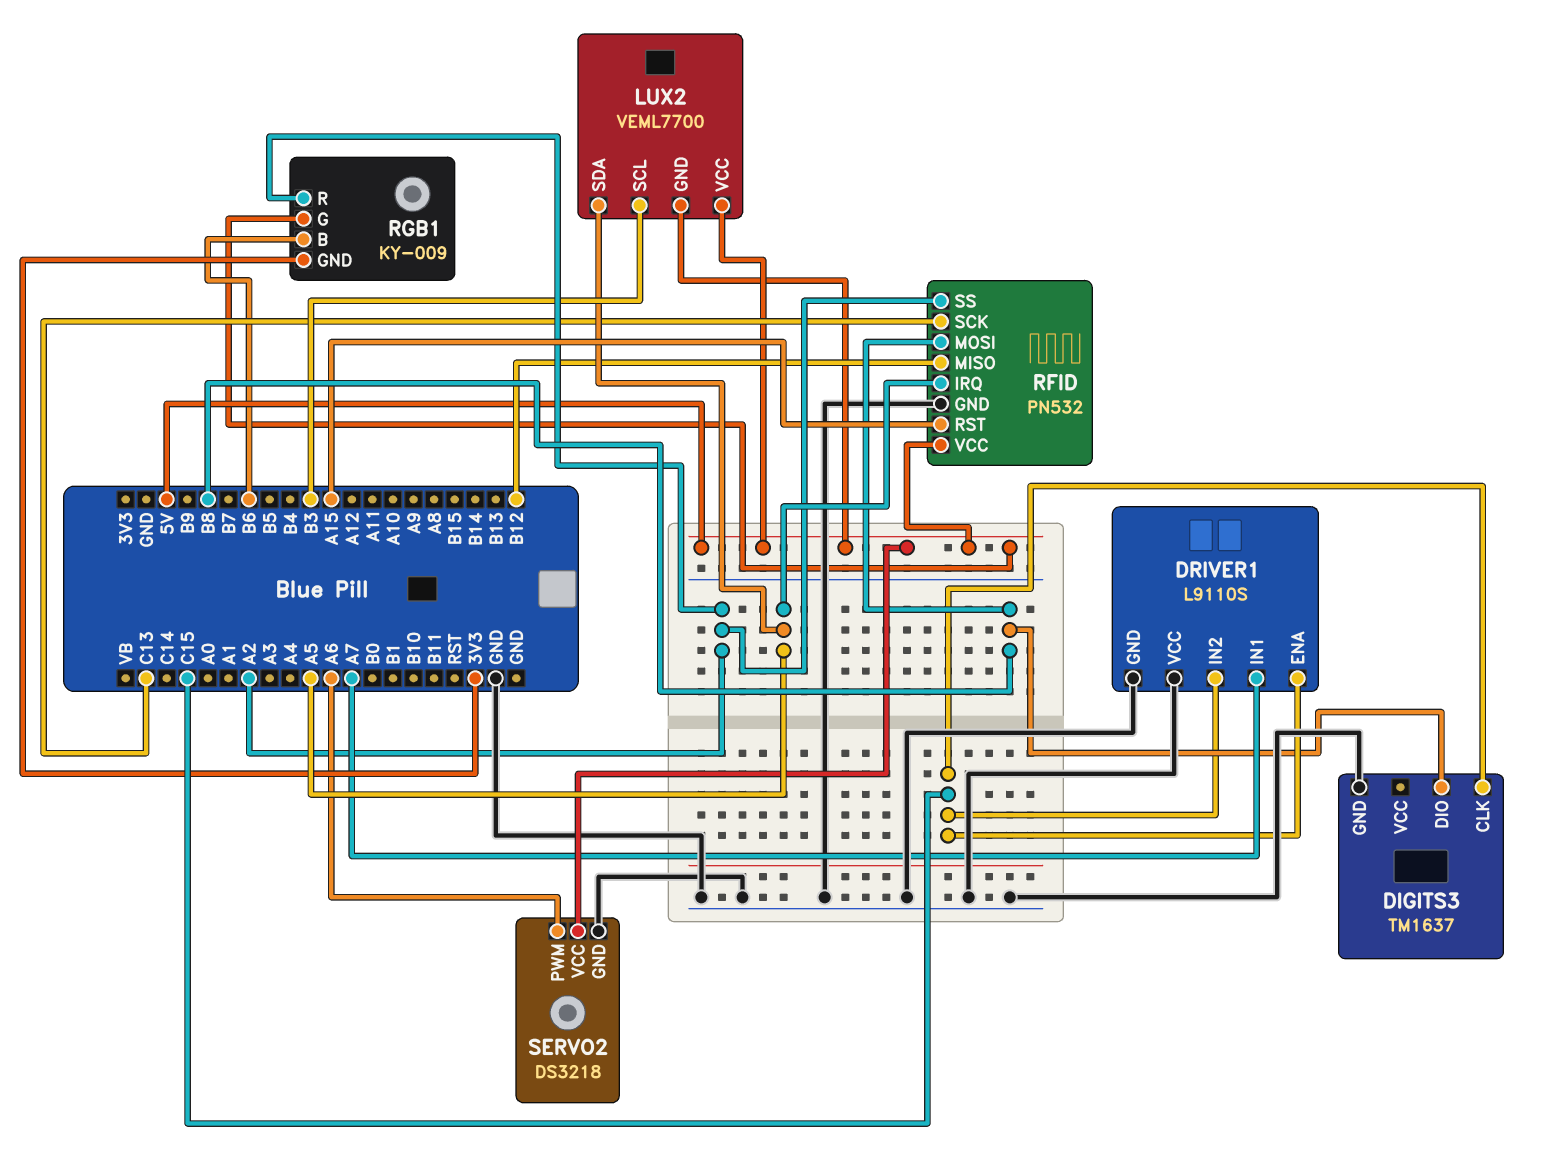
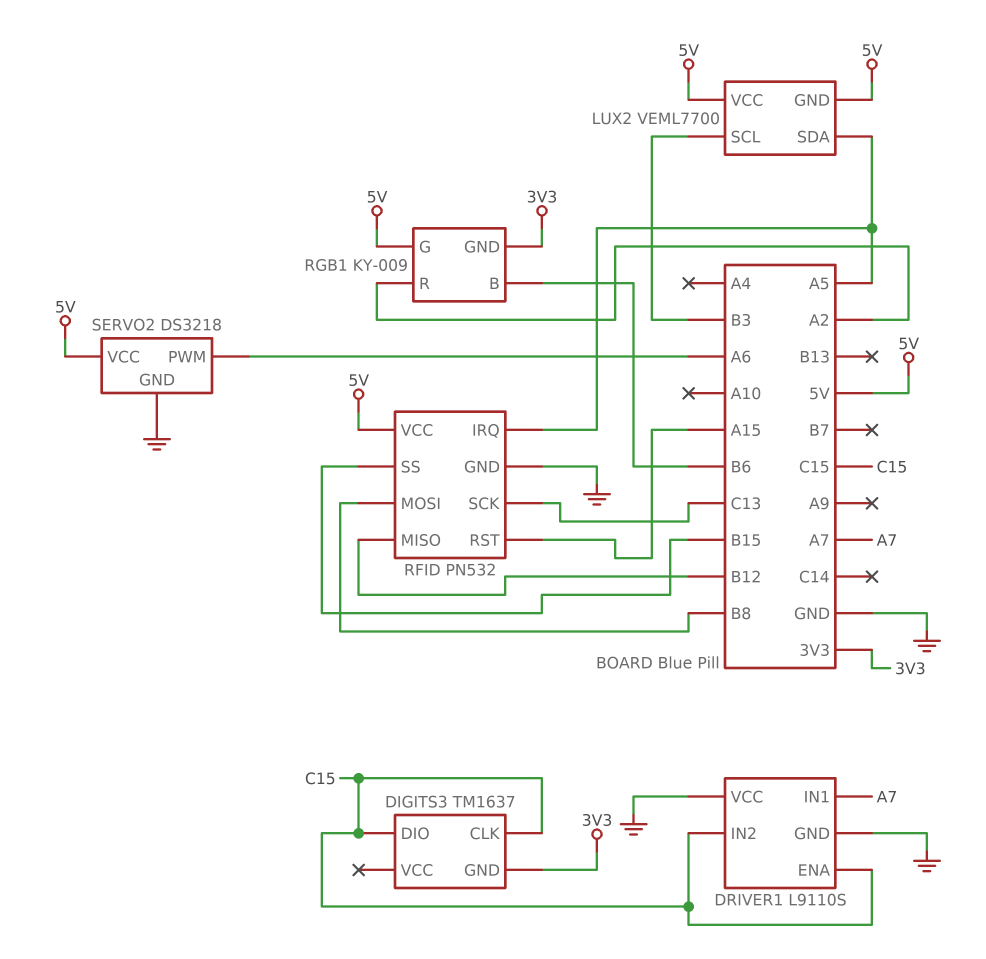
DIGITS3 pin DIO: B8 -> C15
DIGITS3 pin GND: GND -> 3V3
RFID pin SS: A2 -> B15

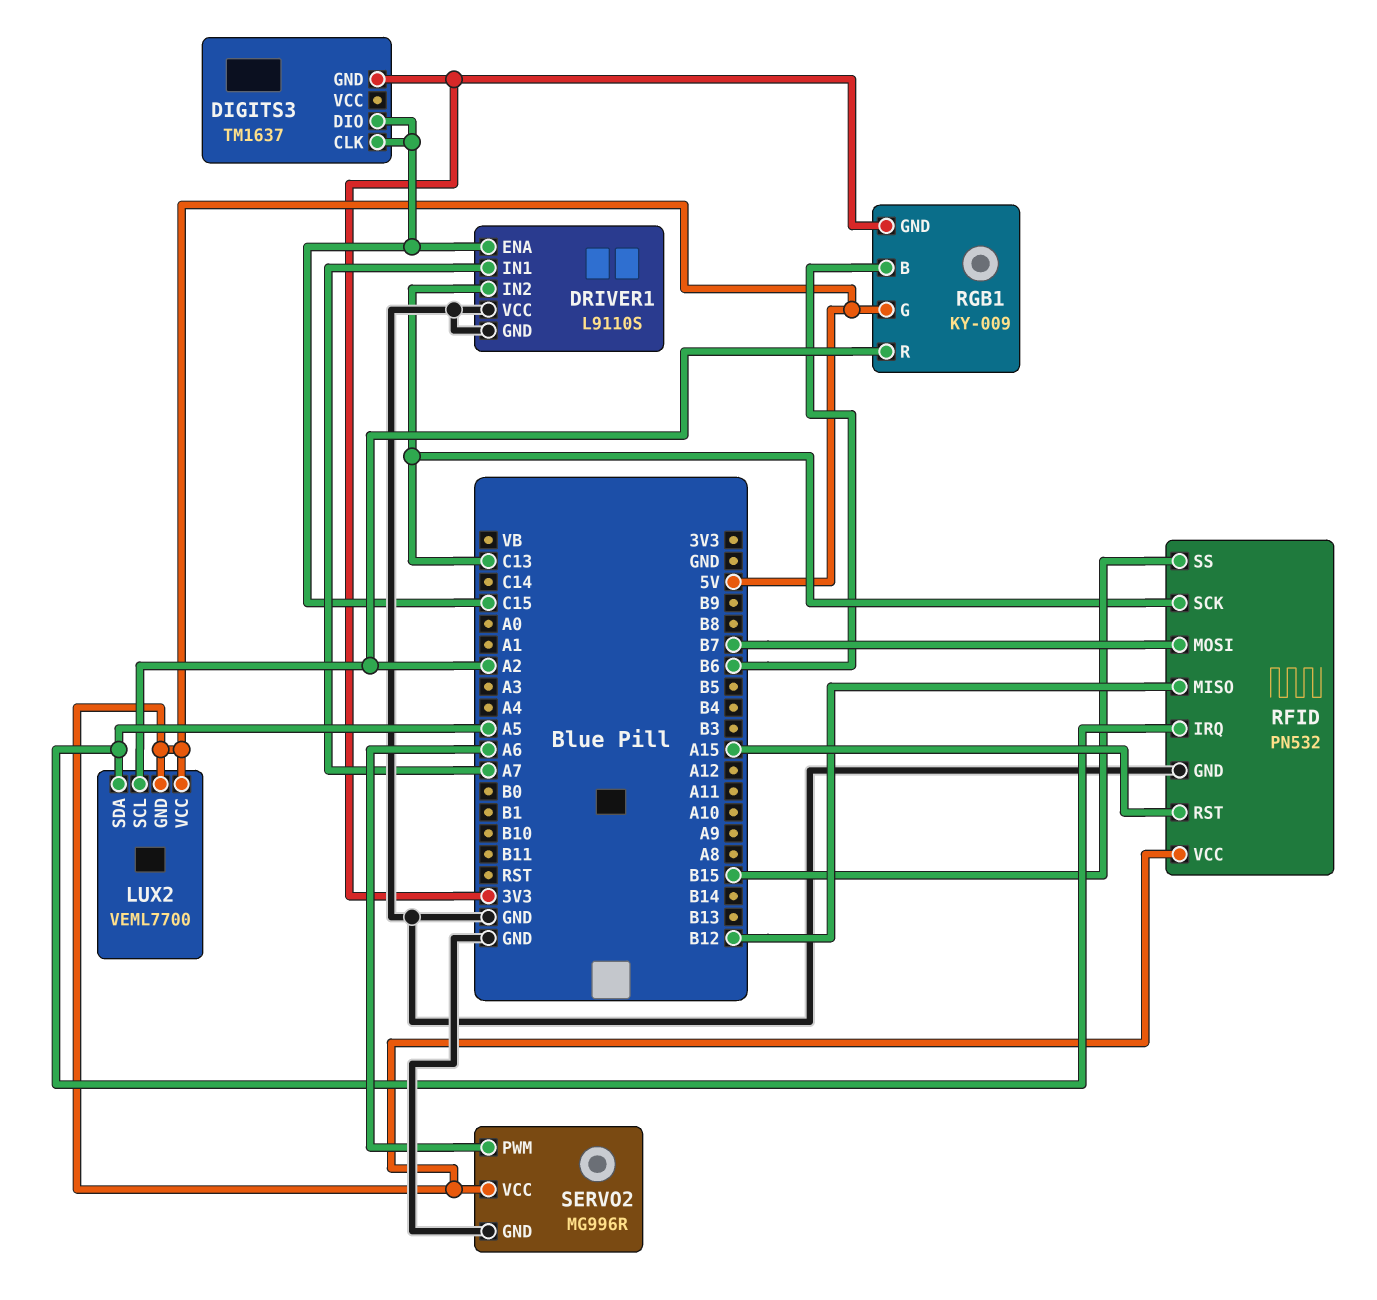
DRIVER1 pin IN2: C15 -> C13
LUX2 pin SCL: B3 -> A2
RFID pin MOSI: B8 -> B7
SERVO2: DS3218 -> MG996R

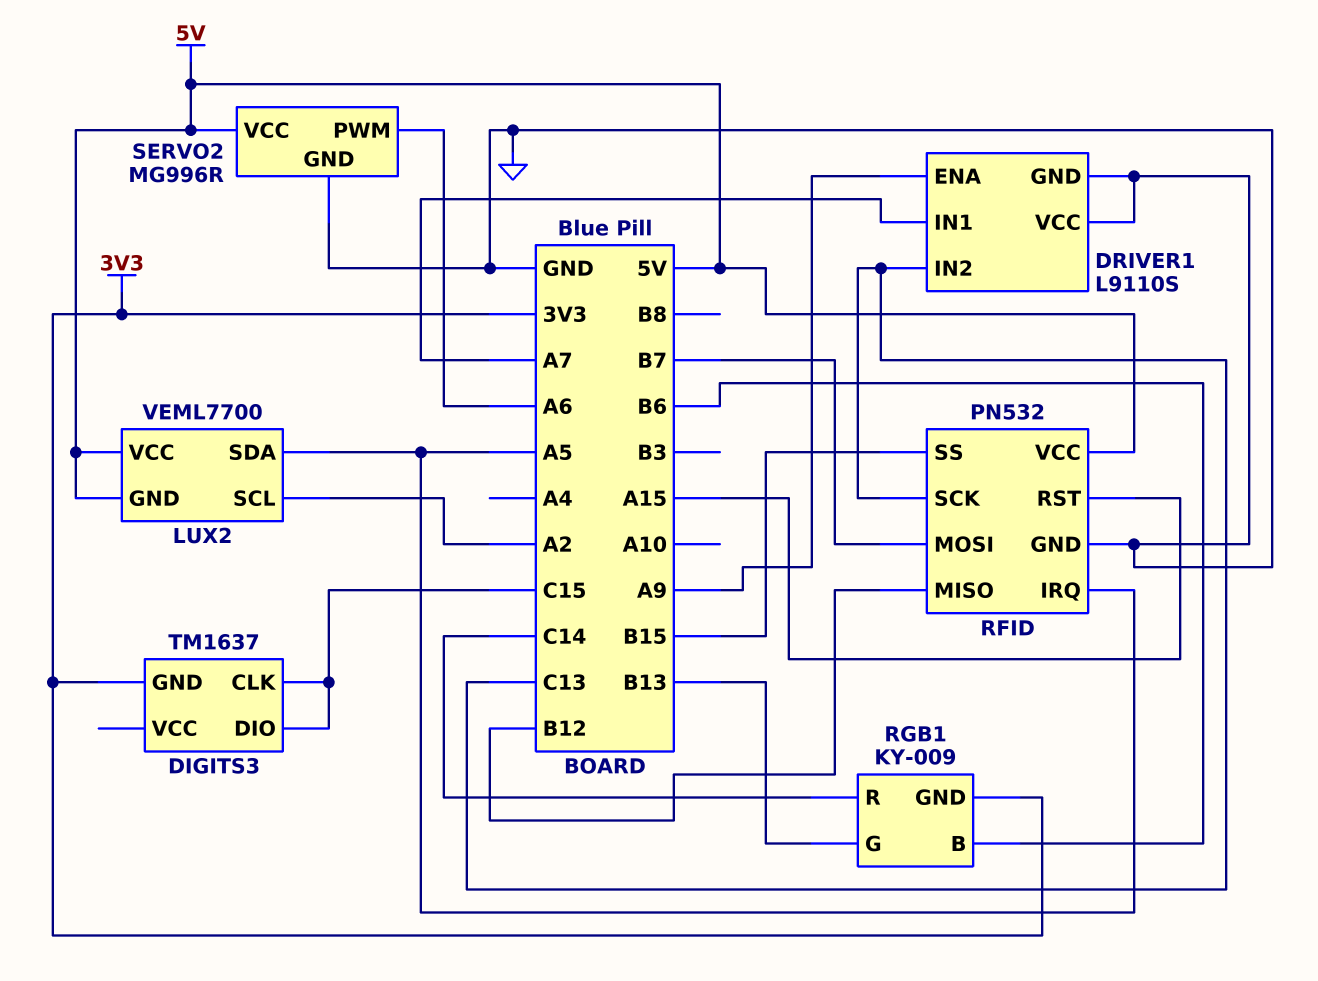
DRIVER1 pin ENA: C15 -> A9
RGB1 pin G: 5V -> B13
RGB1 pin R: A2 -> C14

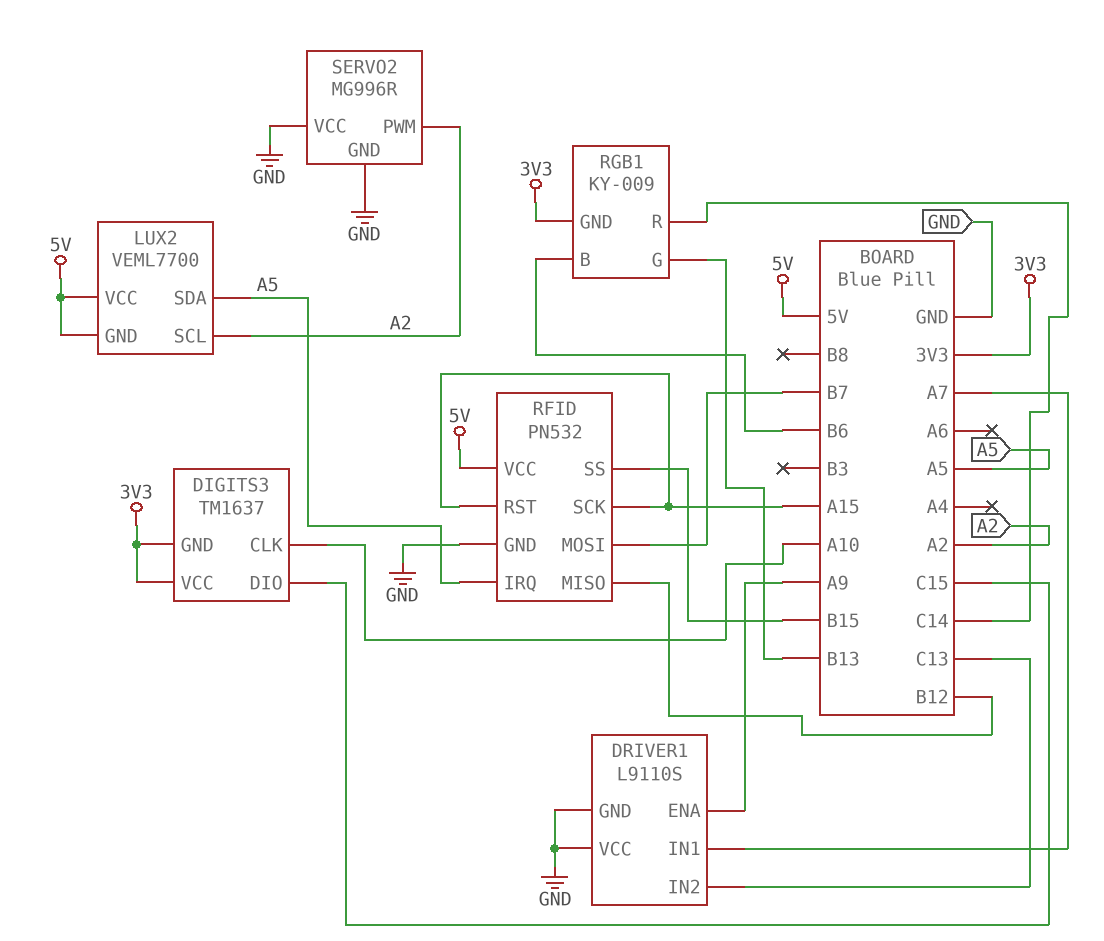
DIGITS3 pin CLK: C15 -> A10
DIGITS3 pin VCC: none -> 3V3
RFID pin SCK: C13 -> A15
SERVO2 pin PWM: A6 -> A2
SERVO2 pin VCC: 5V -> GND

